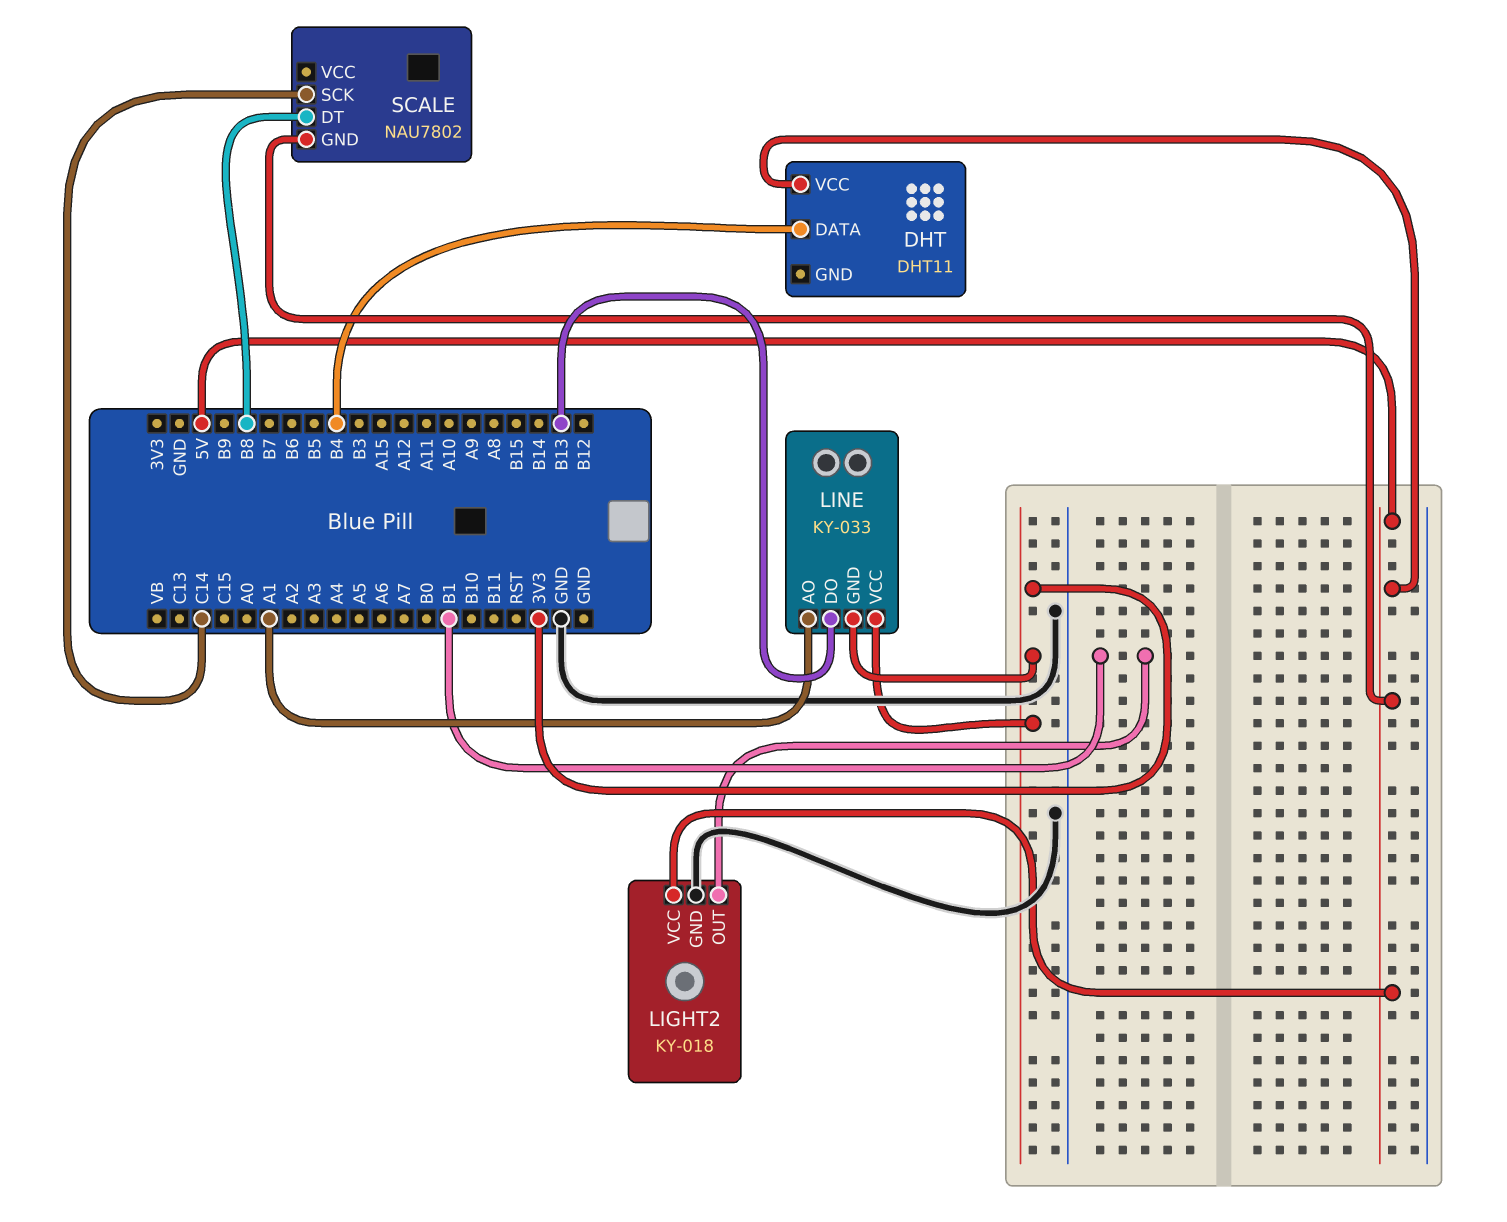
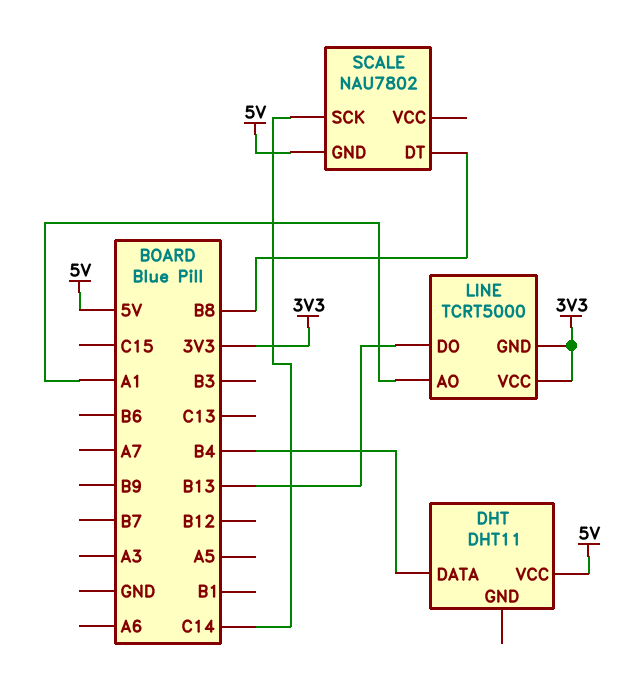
LIGHT2: KY-018 -> none
LIGHT2 pin GND: GND -> none
LIGHT2 pin OUT: B1 -> none
LIGHT2 pin VCC: 5V -> none
LINE: KY-033 -> TCRT5000

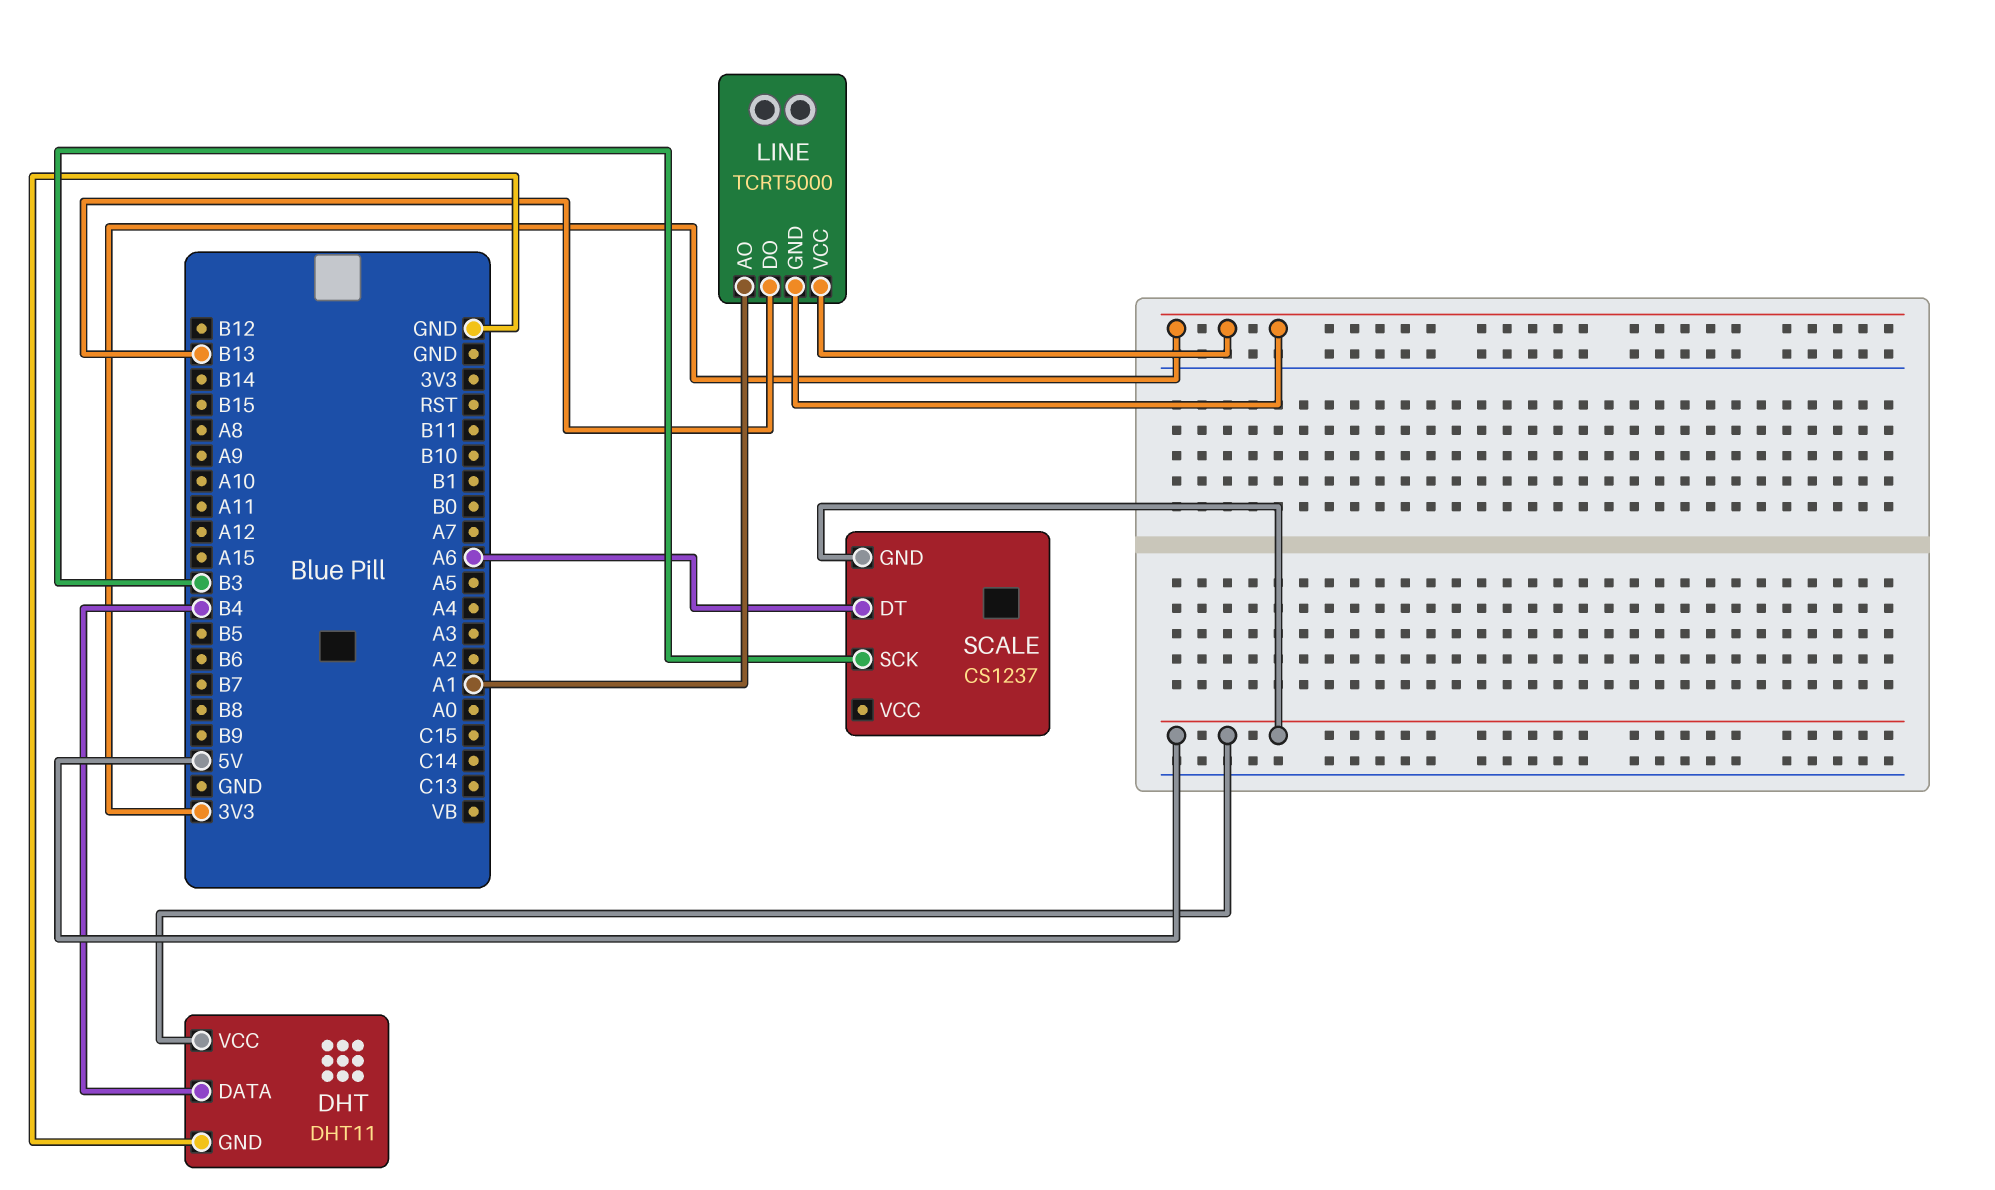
DHT pin GND: none -> GND
SCALE: NAU7802 -> CS1237
SCALE pin DT: B8 -> A6
SCALE pin SCK: C14 -> B3

